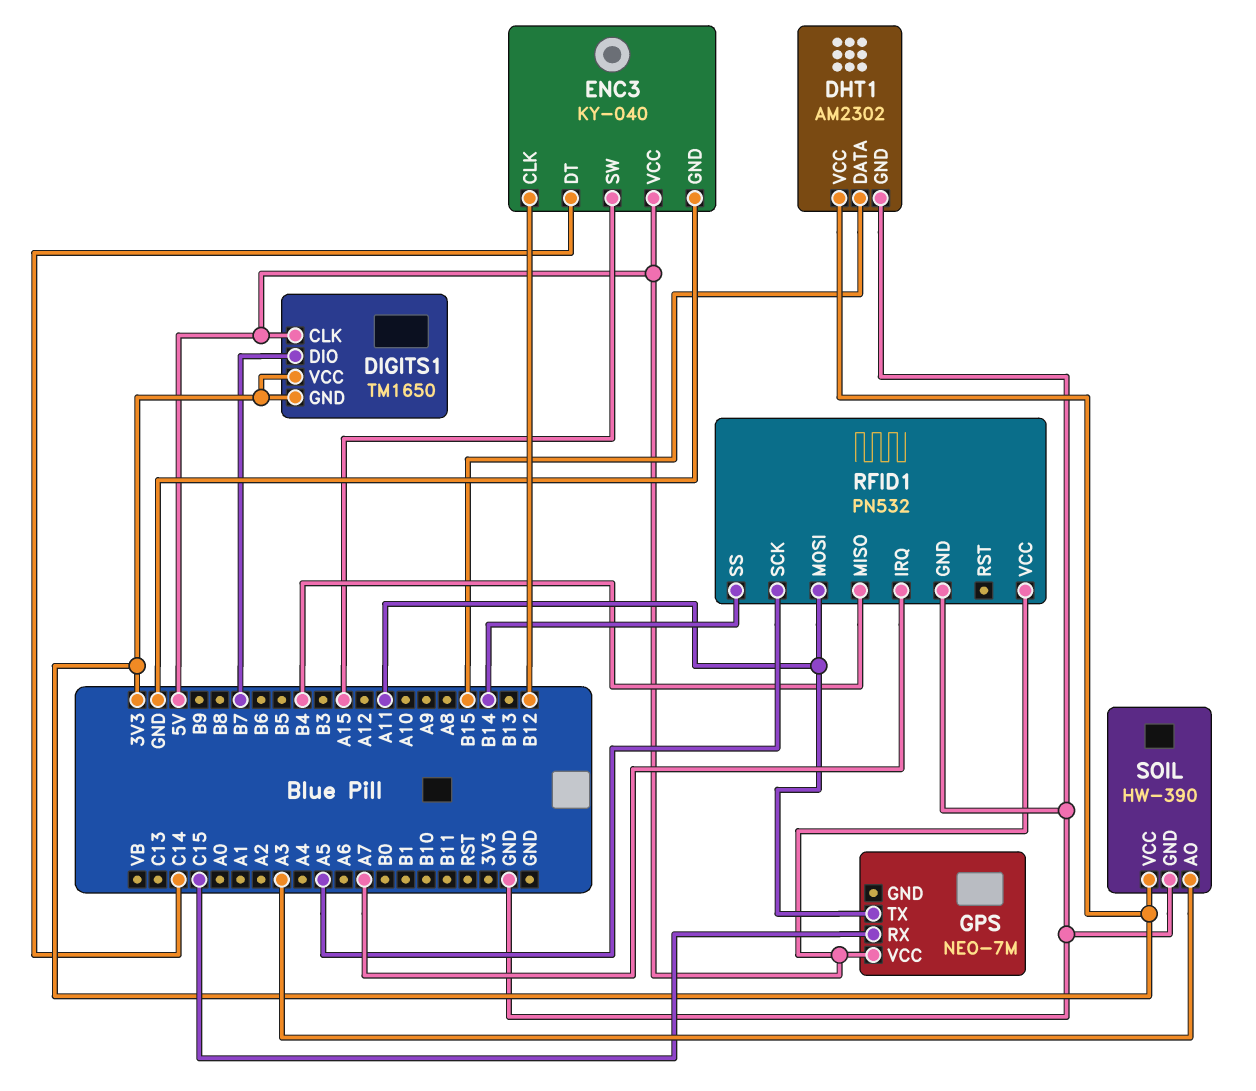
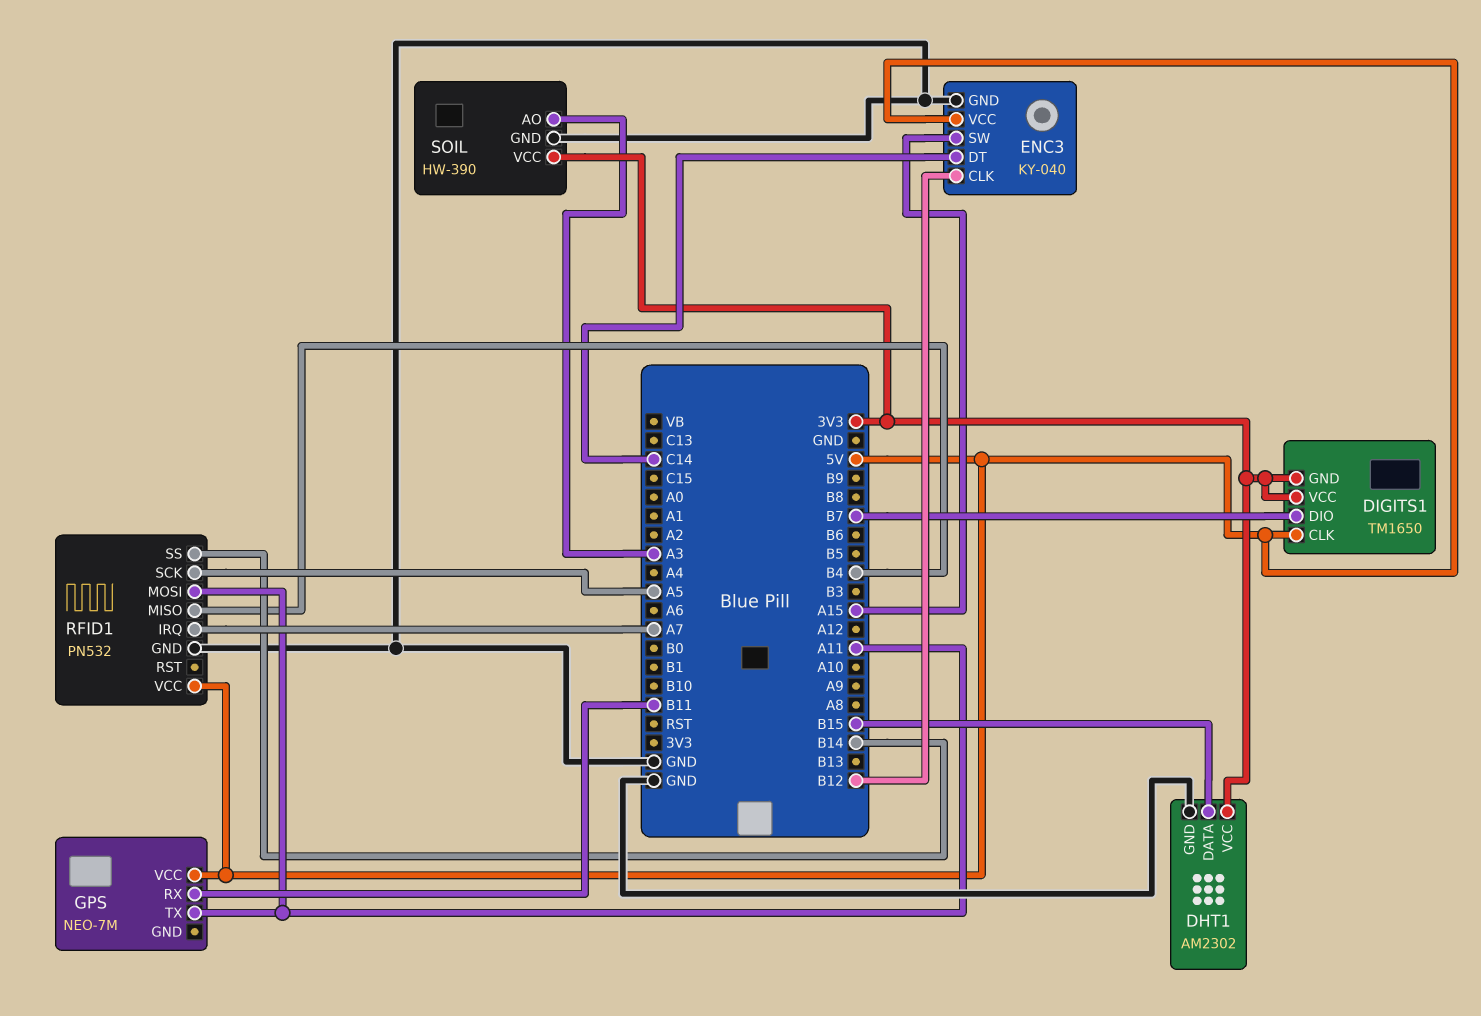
GPS pin RX: C15 -> B11

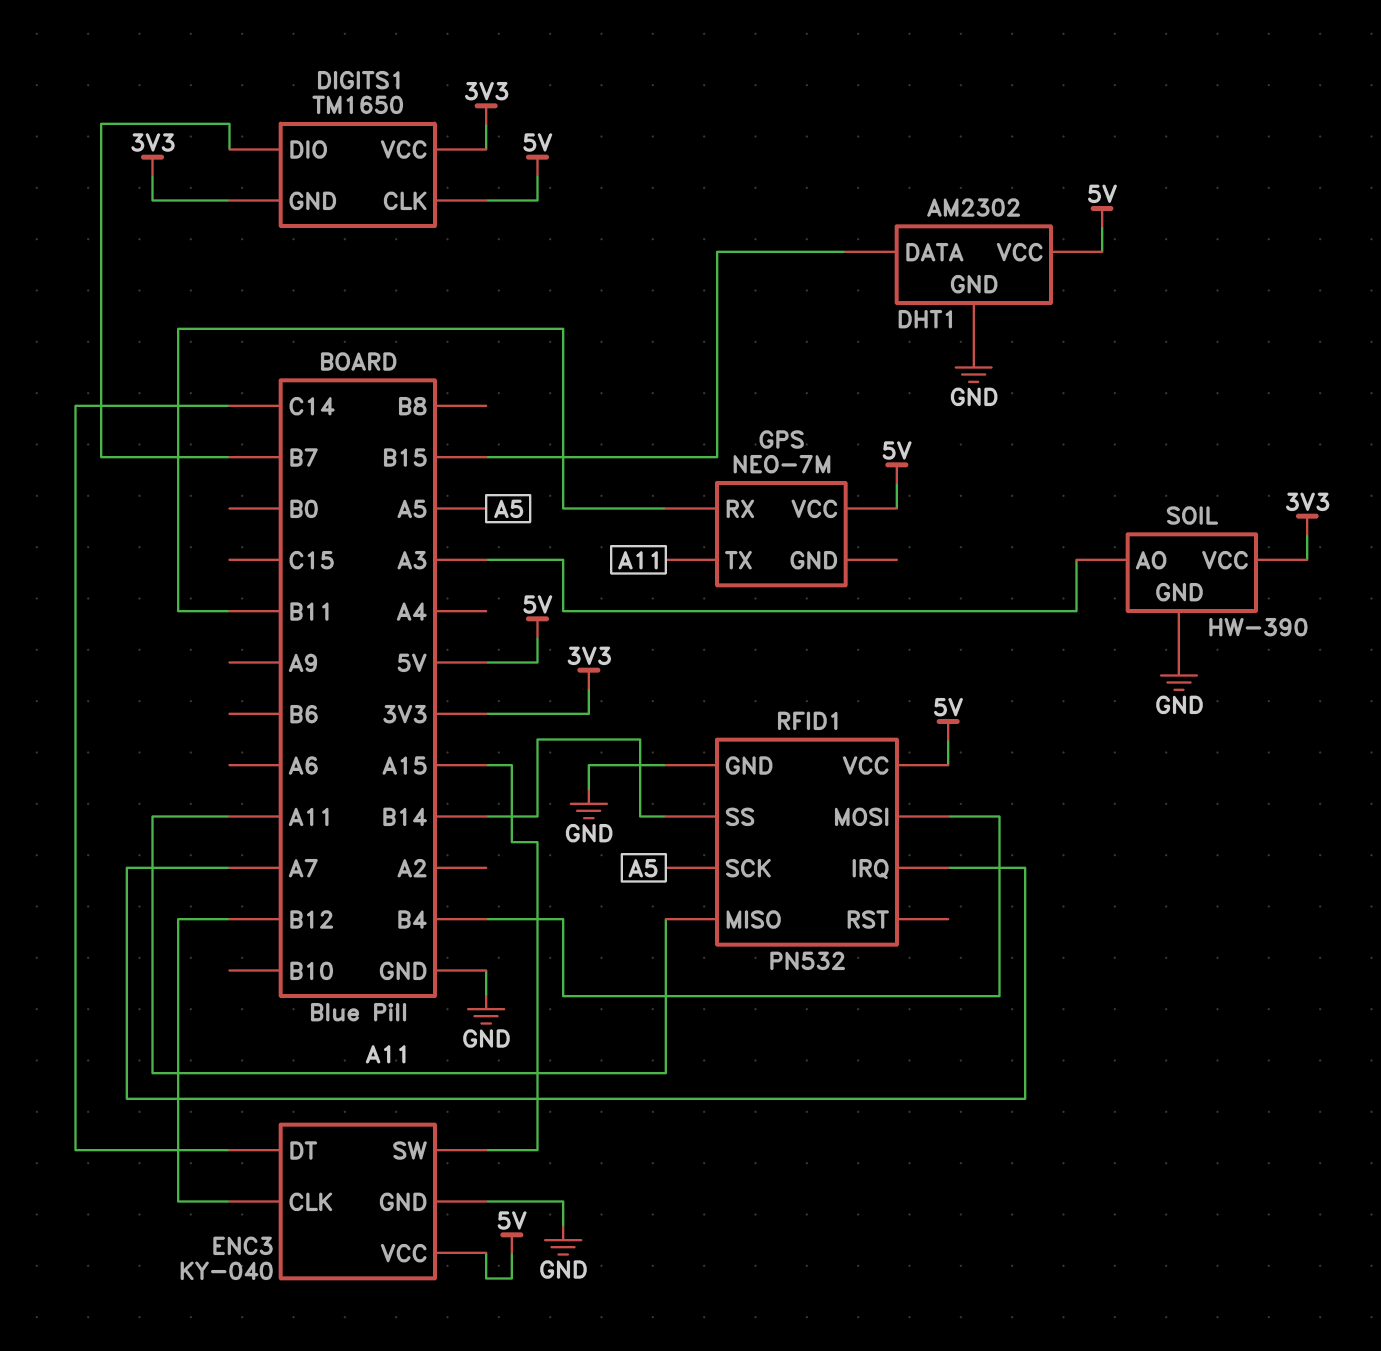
DHT1 pin VCC: 3V3 -> 5V
RFID1 pin MISO: B4 -> A11
RFID1 pin MOSI: A11 -> B4

